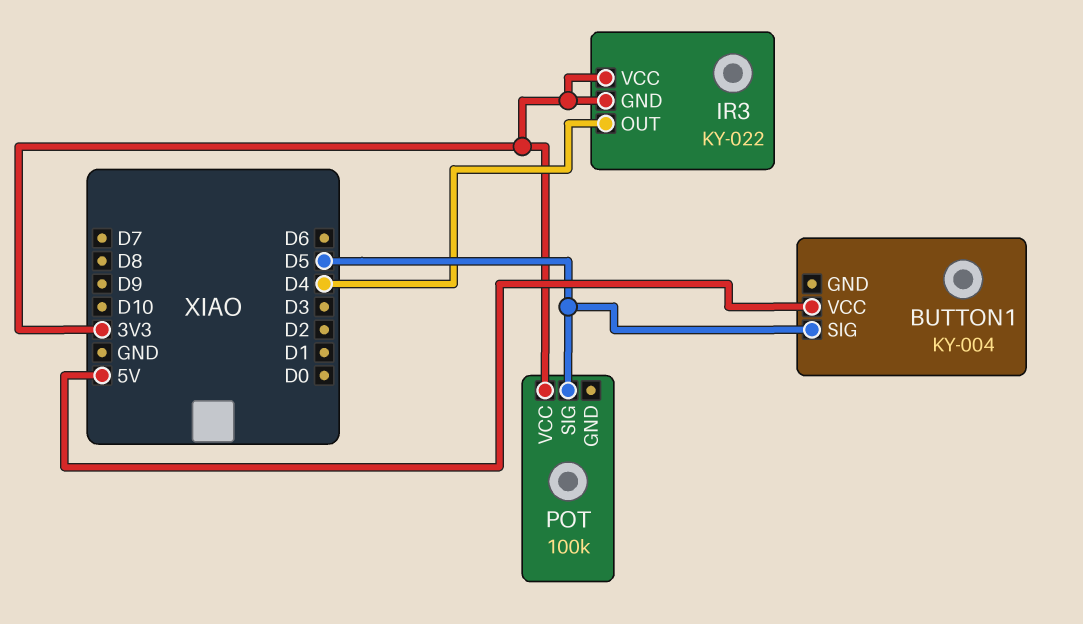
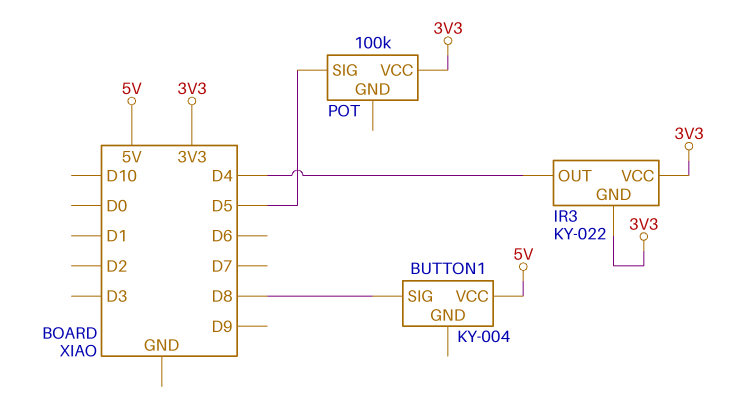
BUTTON1 pin SIG: D5 -> D8

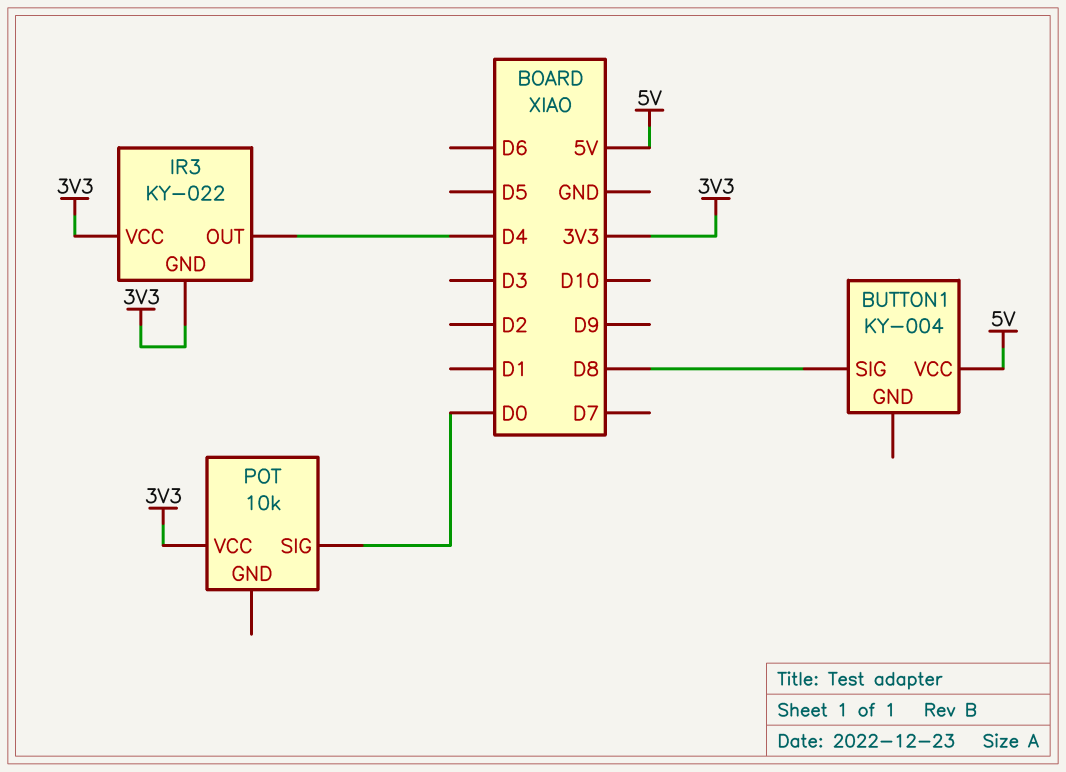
POT: 100k -> 10k
POT pin SIG: D5 -> D0

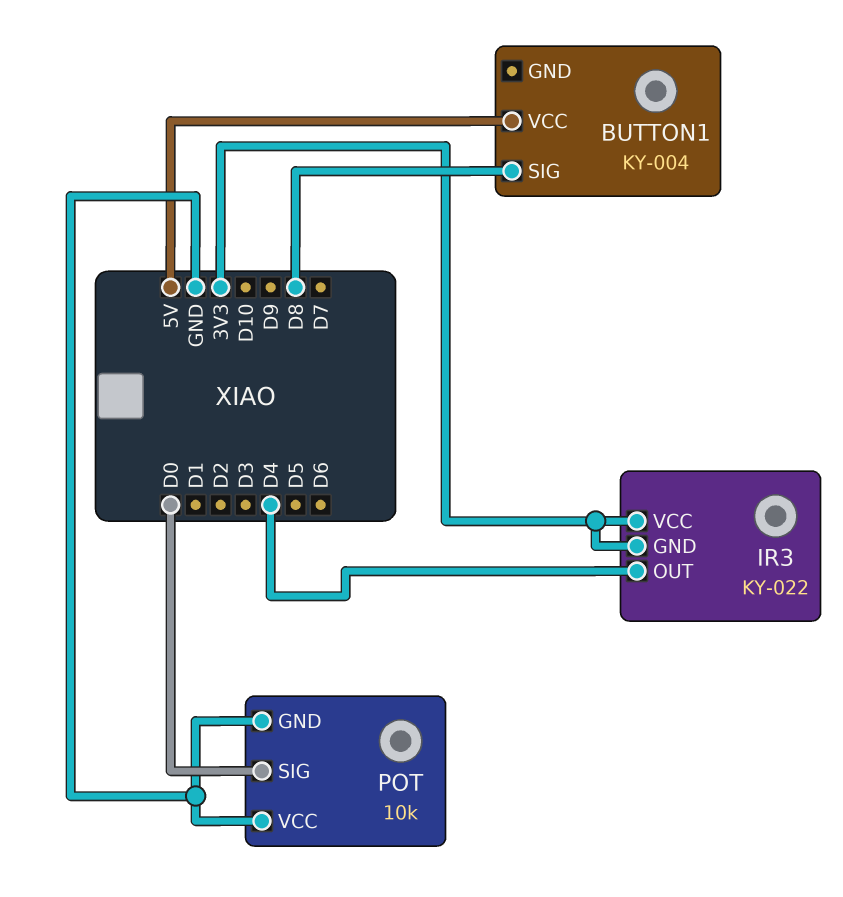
POT pin GND: none -> GND
POT pin VCC: 3V3 -> GND

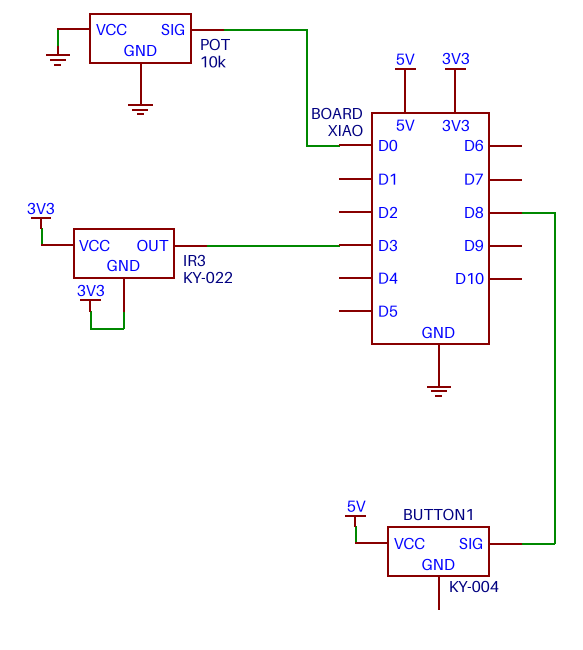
IR3 pin OUT: D4 -> D3

